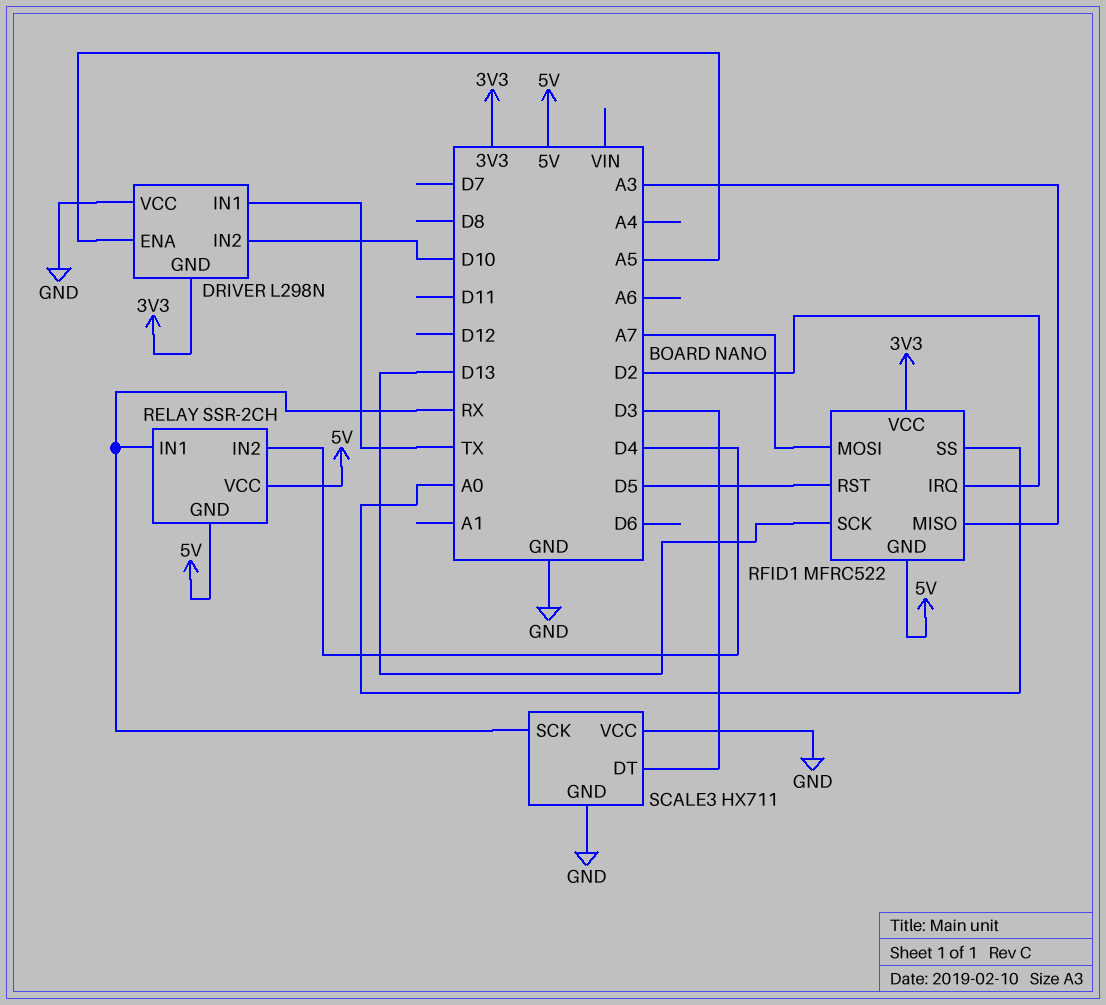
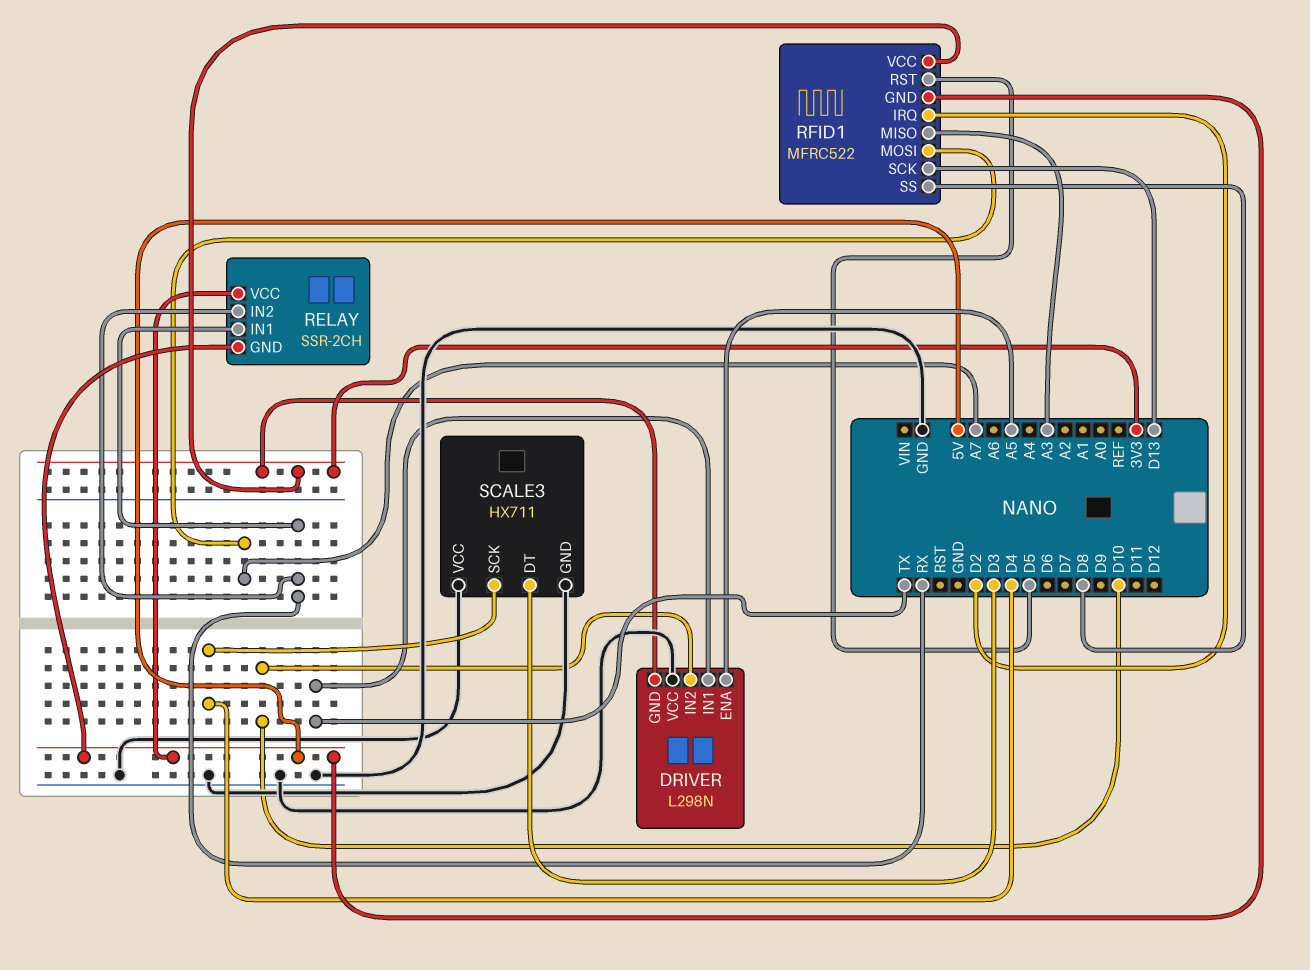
RELAY pin IN2: D4 -> RX
RFID1 pin SS: A0 -> D8
SCALE3 pin SCK: RX -> D4

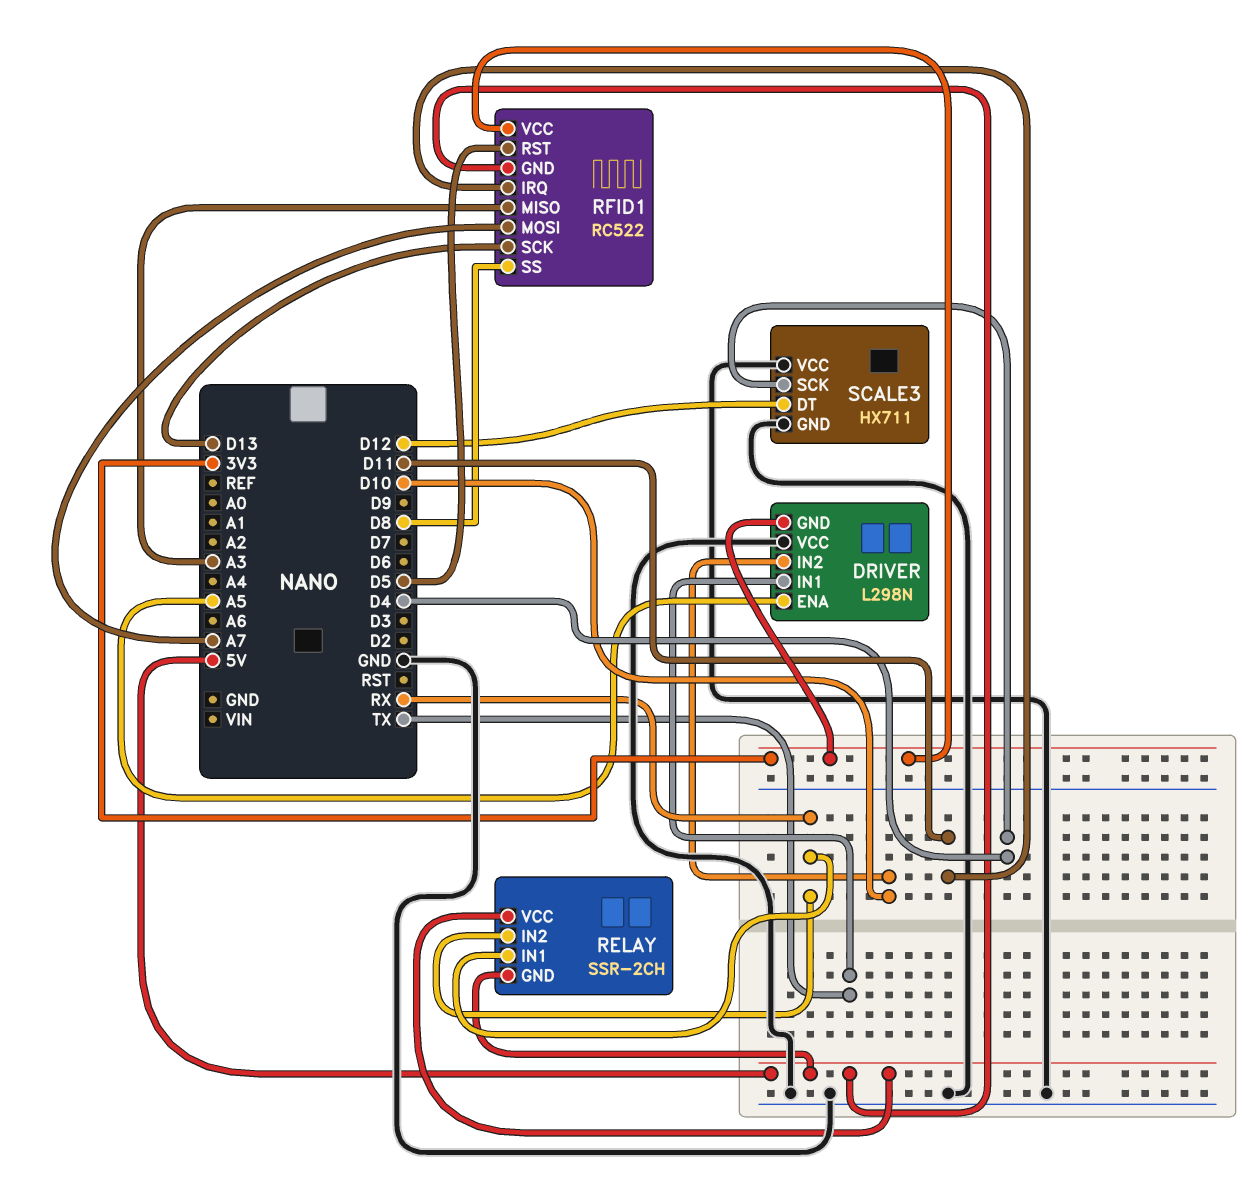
RFID1: MFRC522 -> RC522
RFID1 pin IRQ: D2 -> D11
SCALE3 pin DT: D3 -> D12

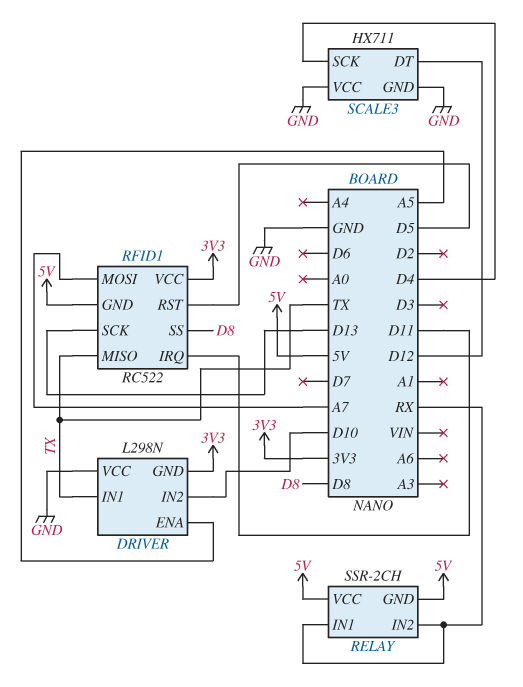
RFID1 pin MISO: A3 -> TX

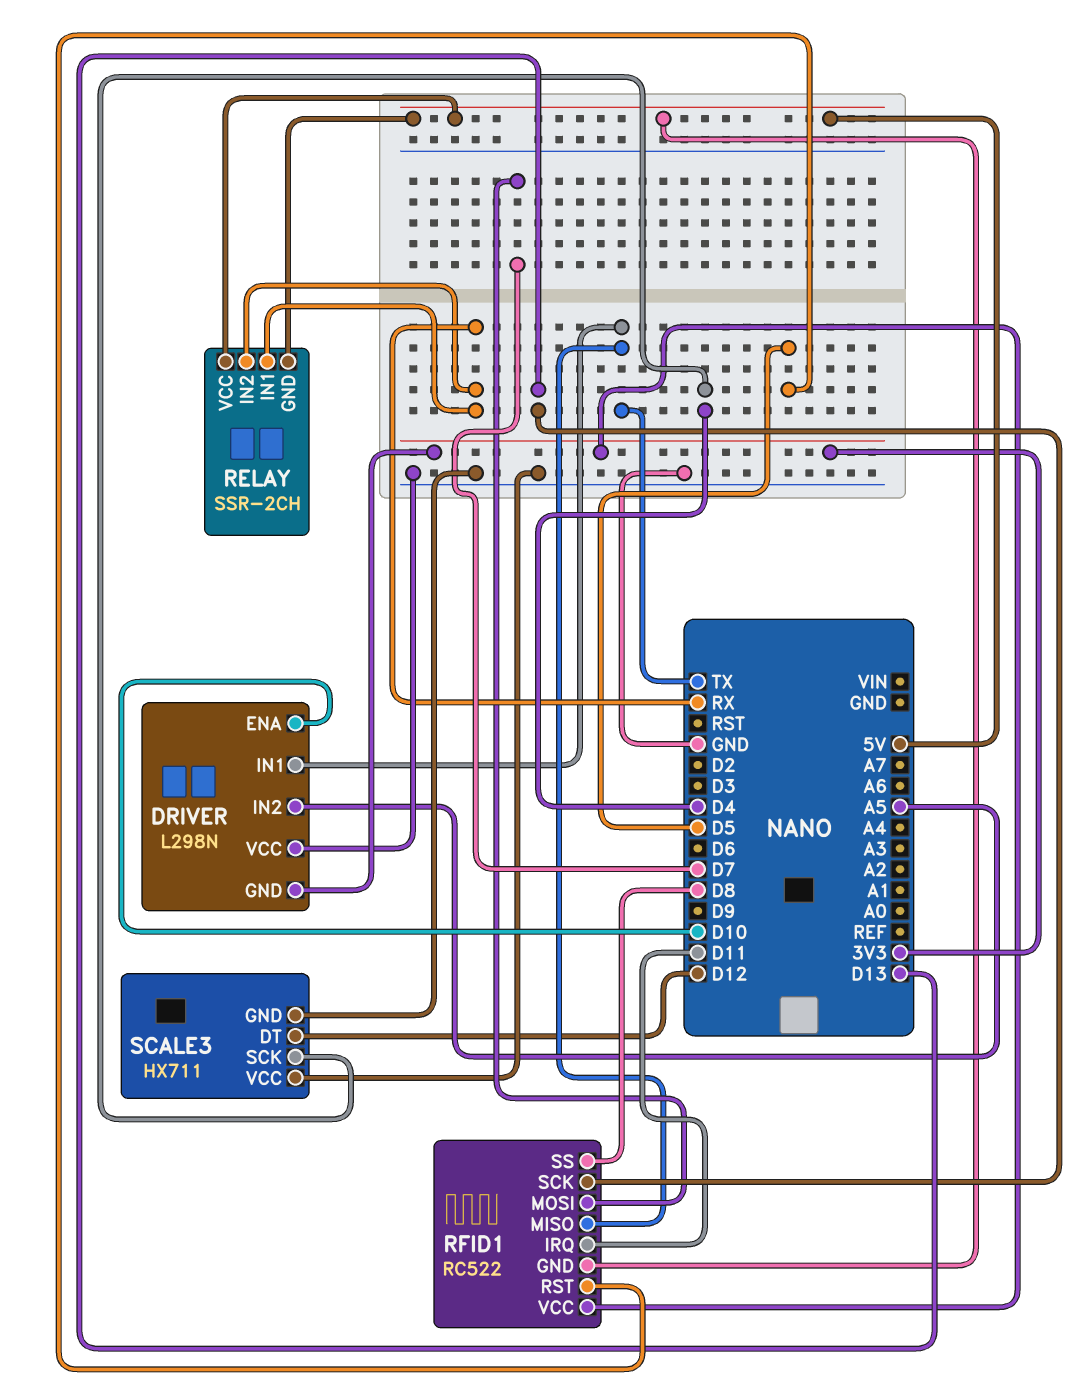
DRIVER pin ENA: A5 -> D10
DRIVER pin IN2: D10 -> A5
RFID1 pin MOSI: A7 -> D7

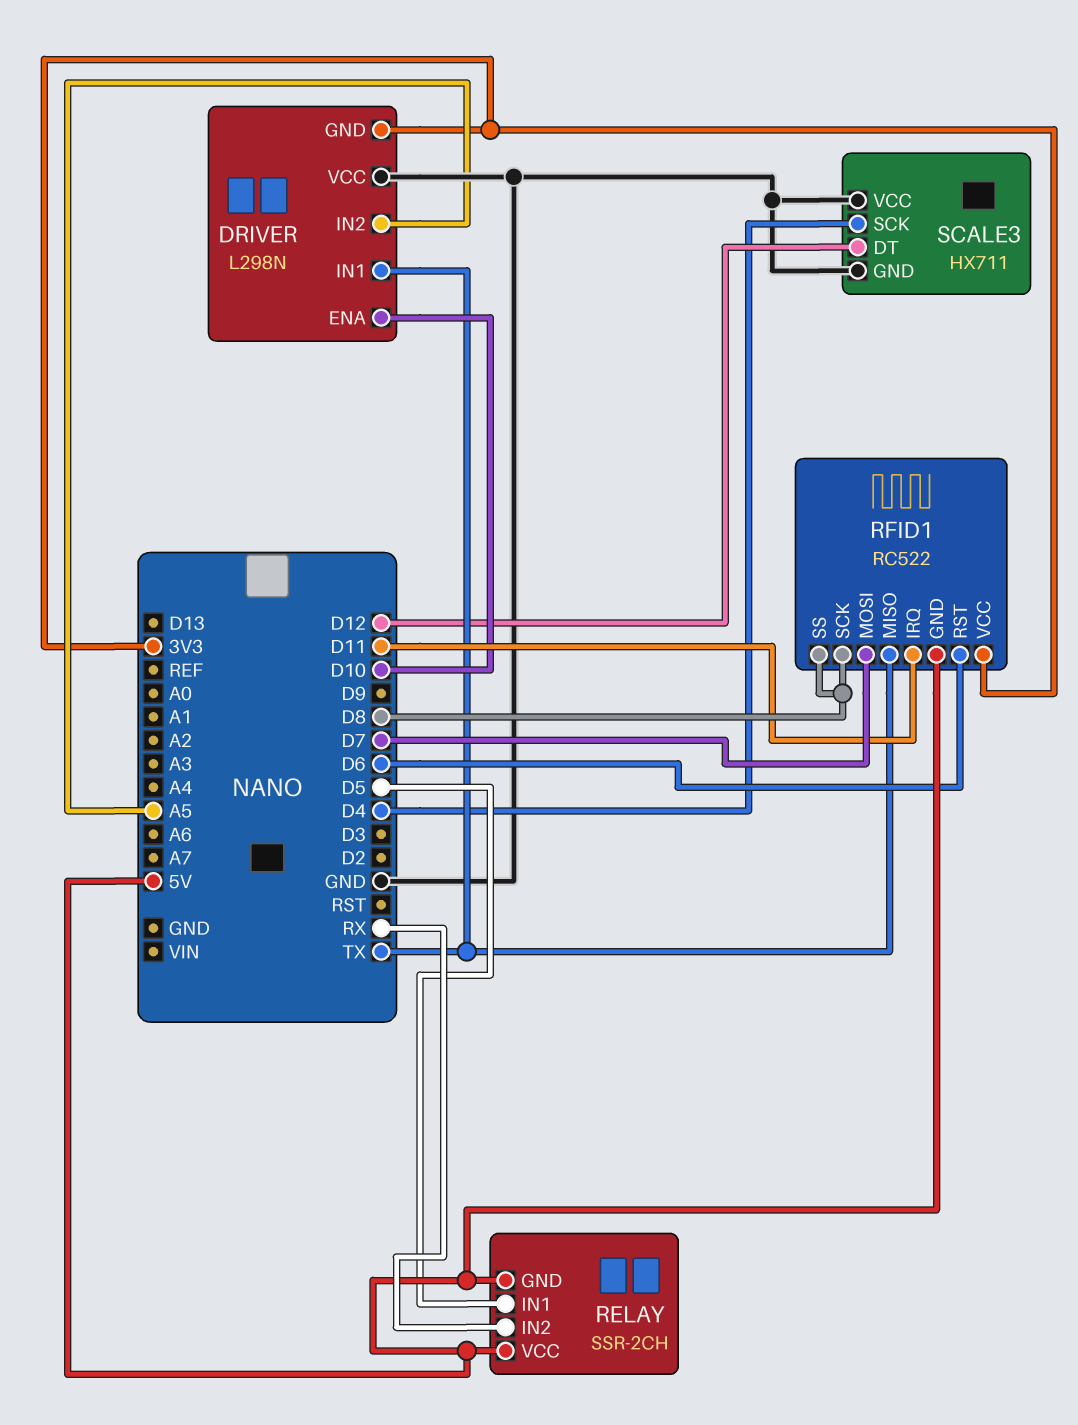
RELAY pin IN1: RX -> D5
RFID1 pin RST: D5 -> D6
RFID1 pin SCK: D13 -> D8

